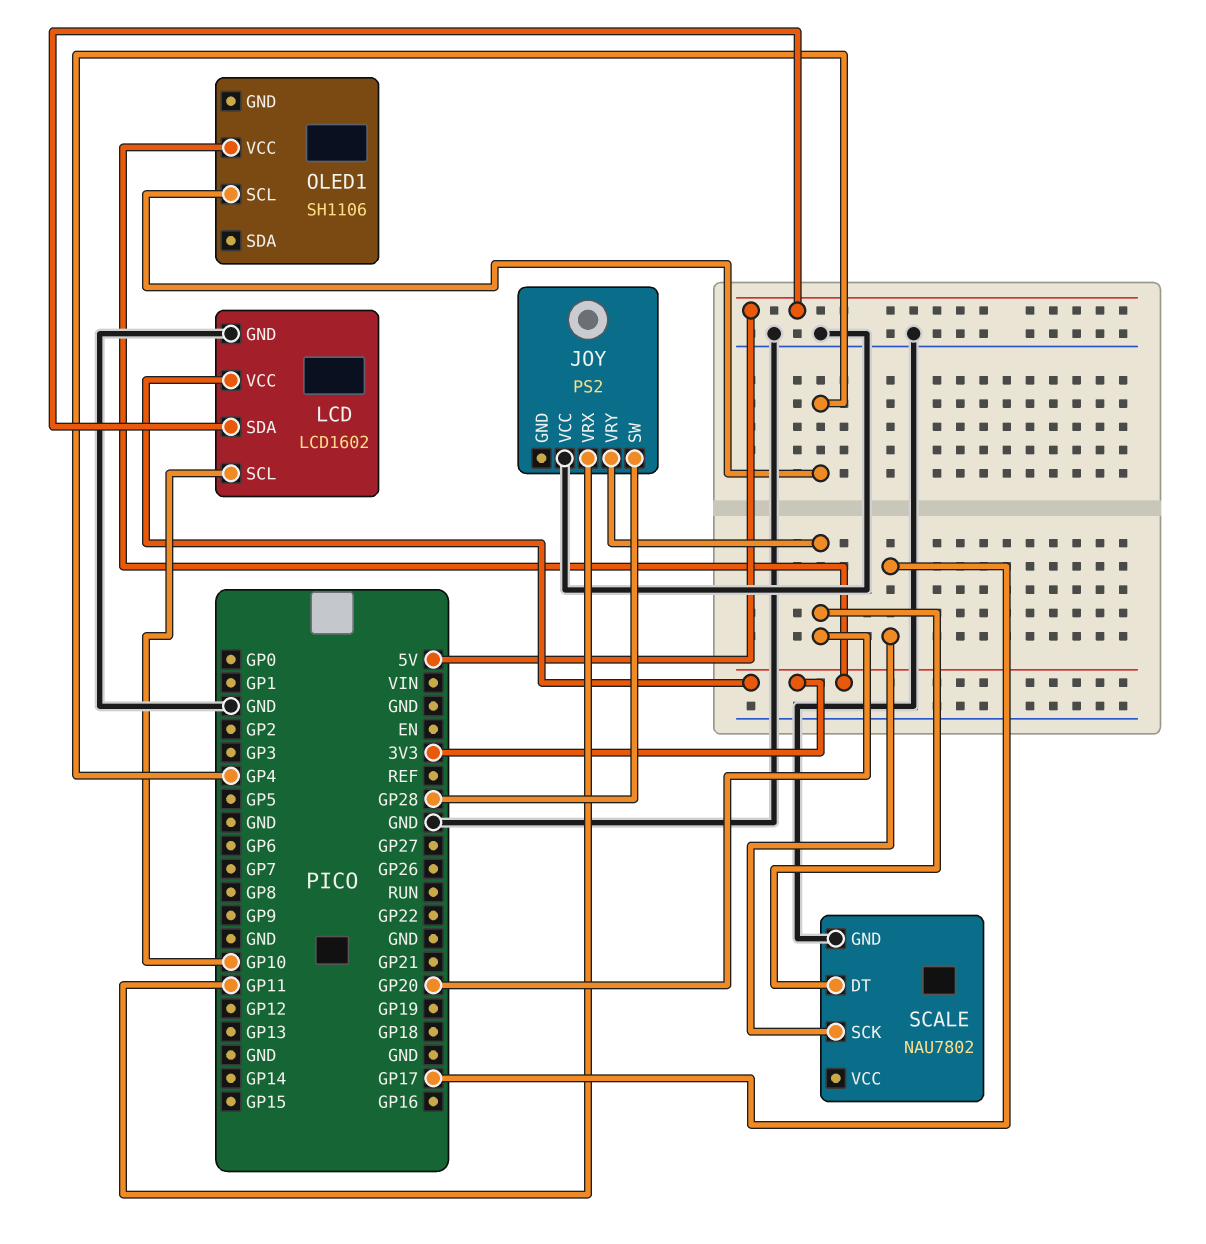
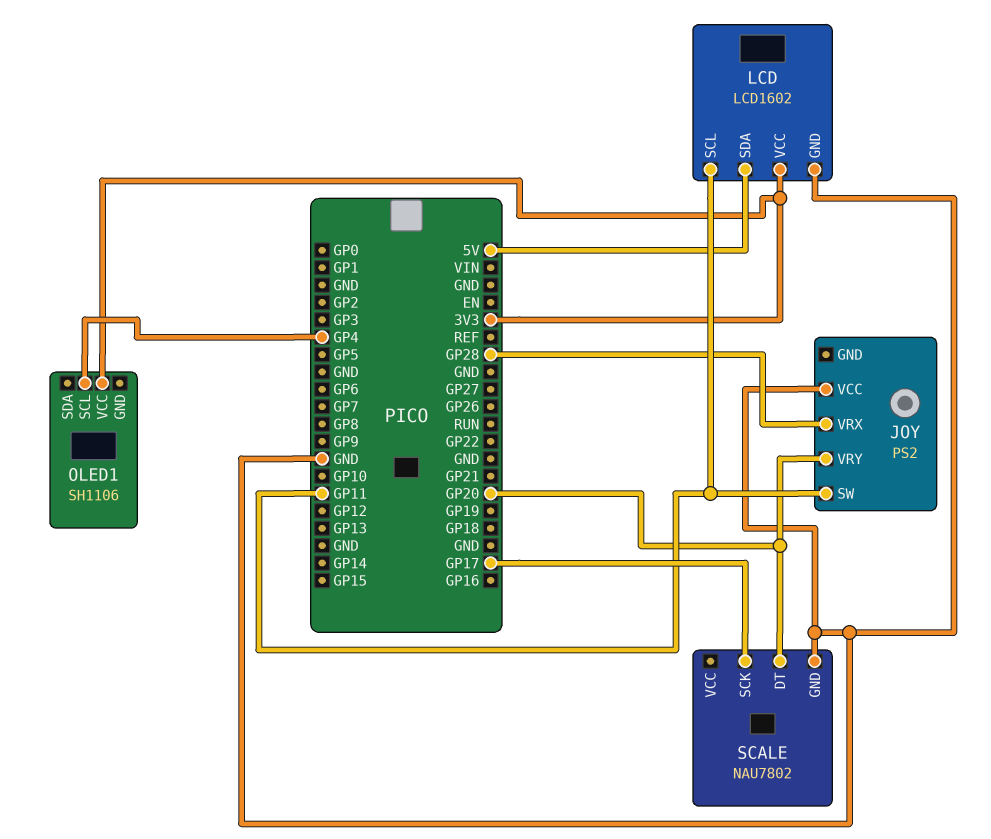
JOY pin SW: GP28 -> GP11
JOY pin VRX: GP11 -> GP28
LCD pin SCL: GP10 -> GP11

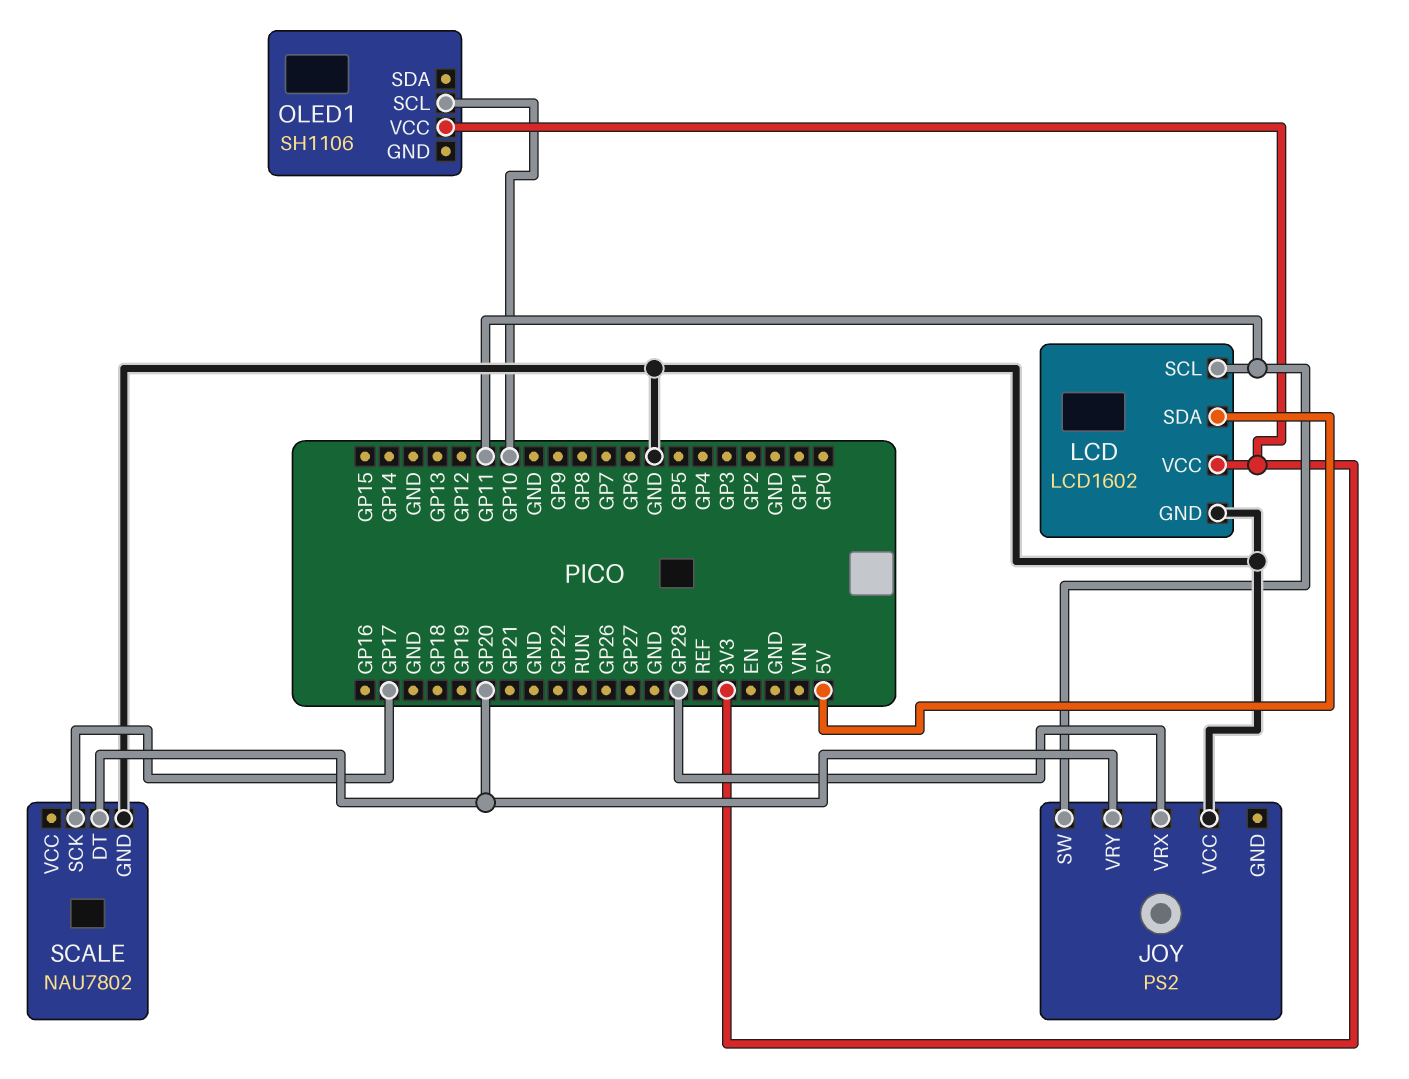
OLED1 pin SCL: GP4 -> GP10

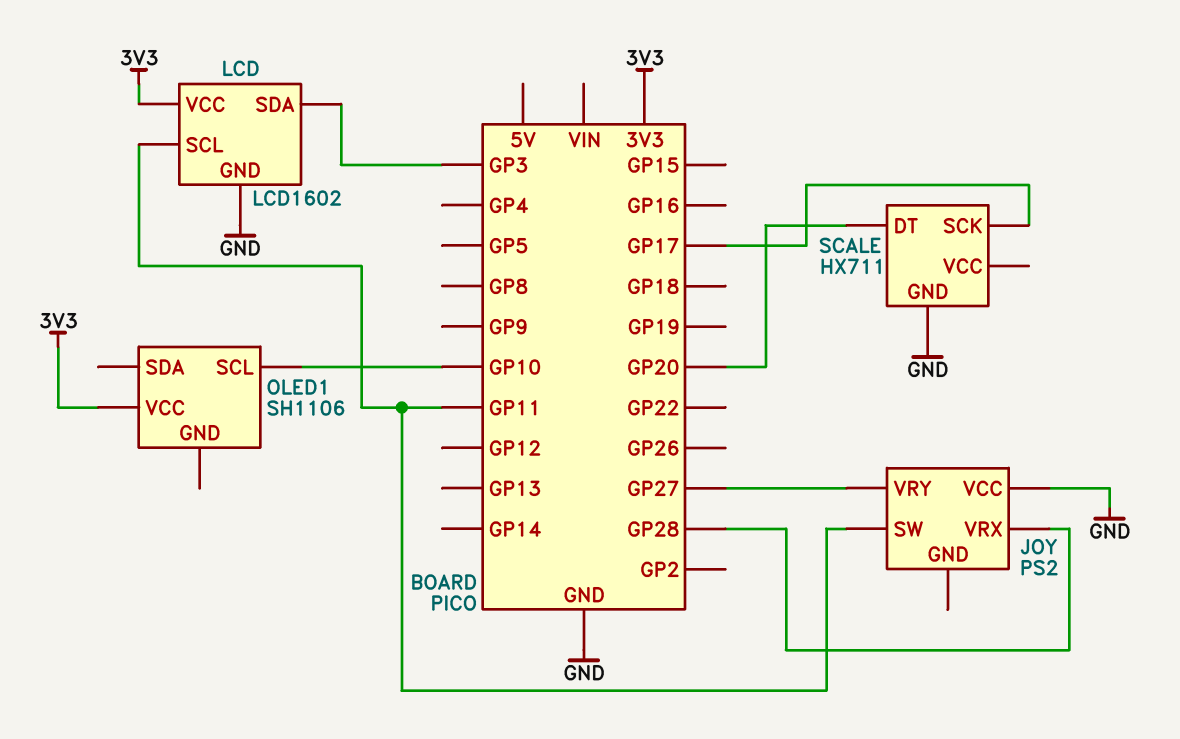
JOY pin VRY: GP20 -> GP27
LCD pin SDA: 5V -> GP3
SCALE: NAU7802 -> HX711

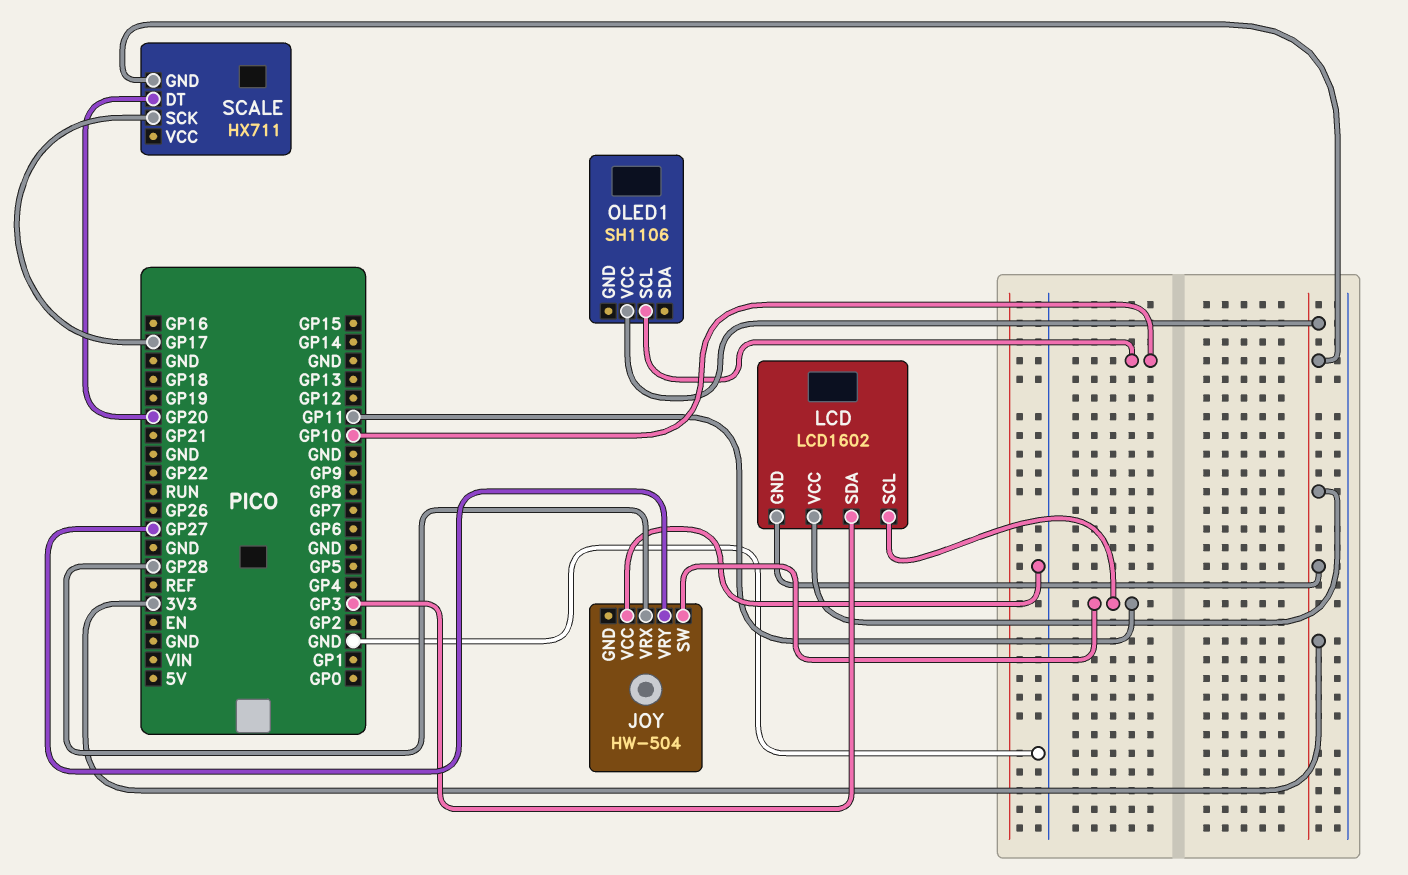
JOY: PS2 -> HW-504
LCD pin GND: GND -> 3V3
SCALE pin GND: GND -> 3V3

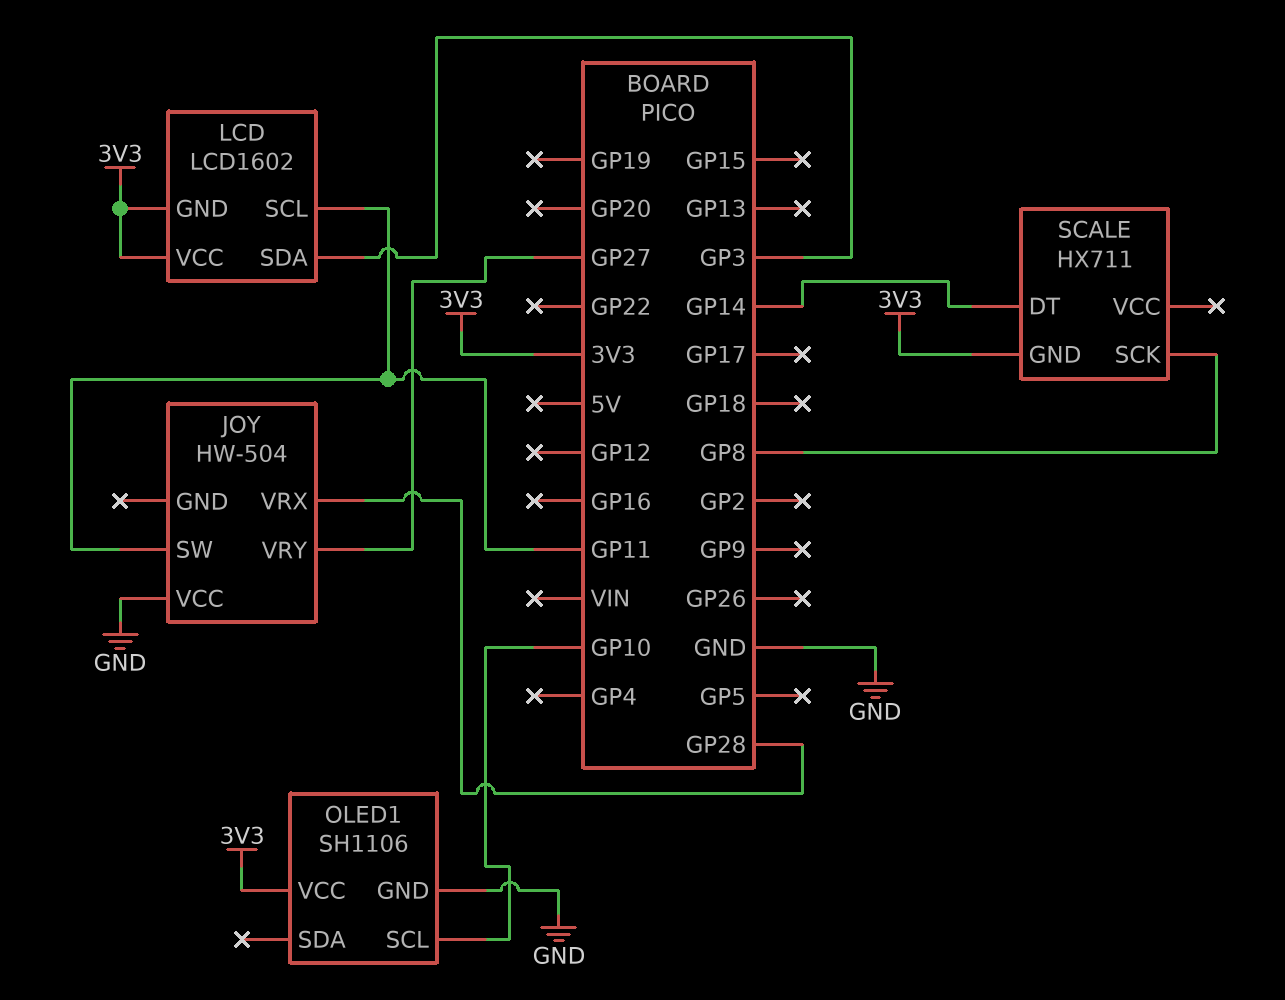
OLED1 pin GND: none -> GND
SCALE pin DT: GP20 -> GP14
SCALE pin SCK: GP17 -> GP8

